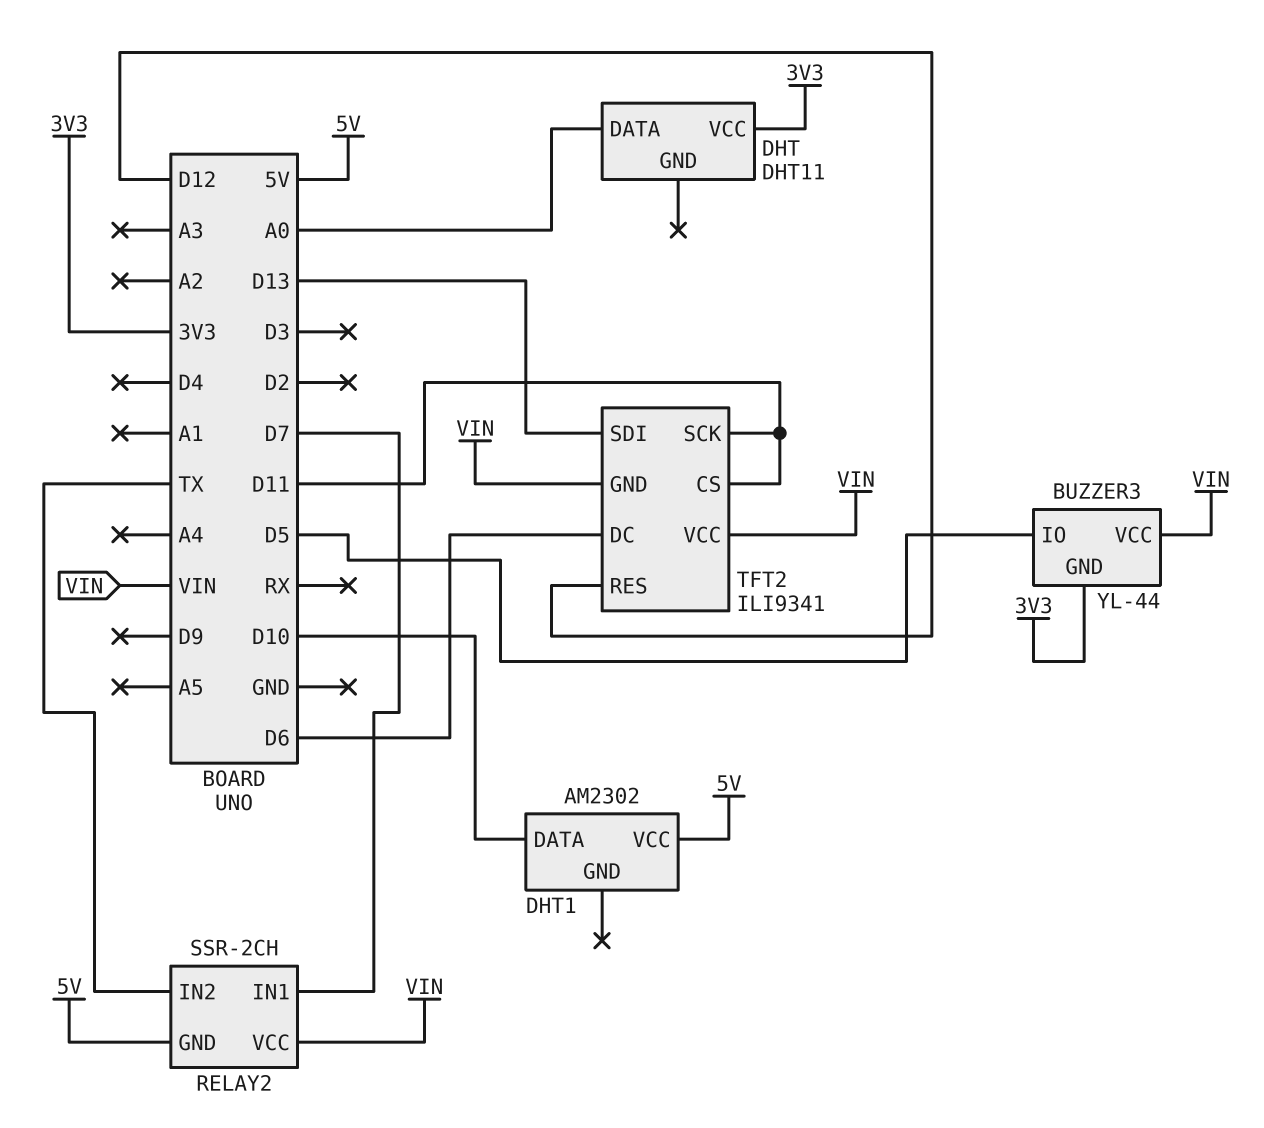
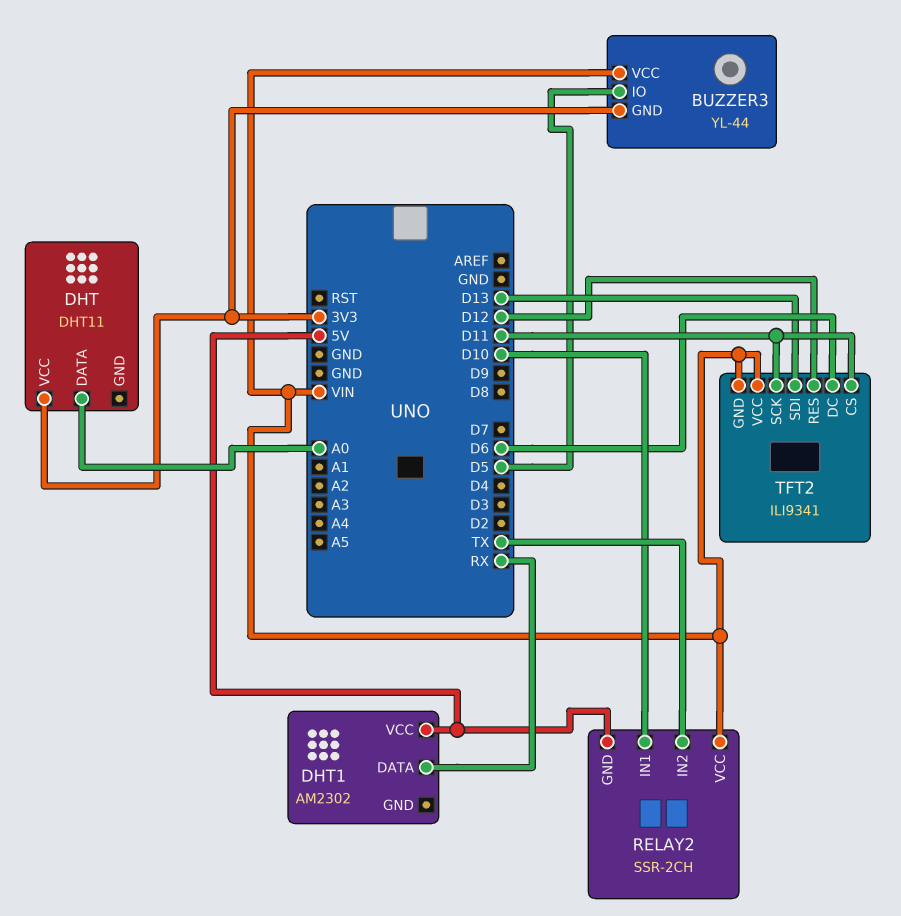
DHT1 pin DATA: D10 -> RX
RELAY2 pin IN1: D7 -> D10

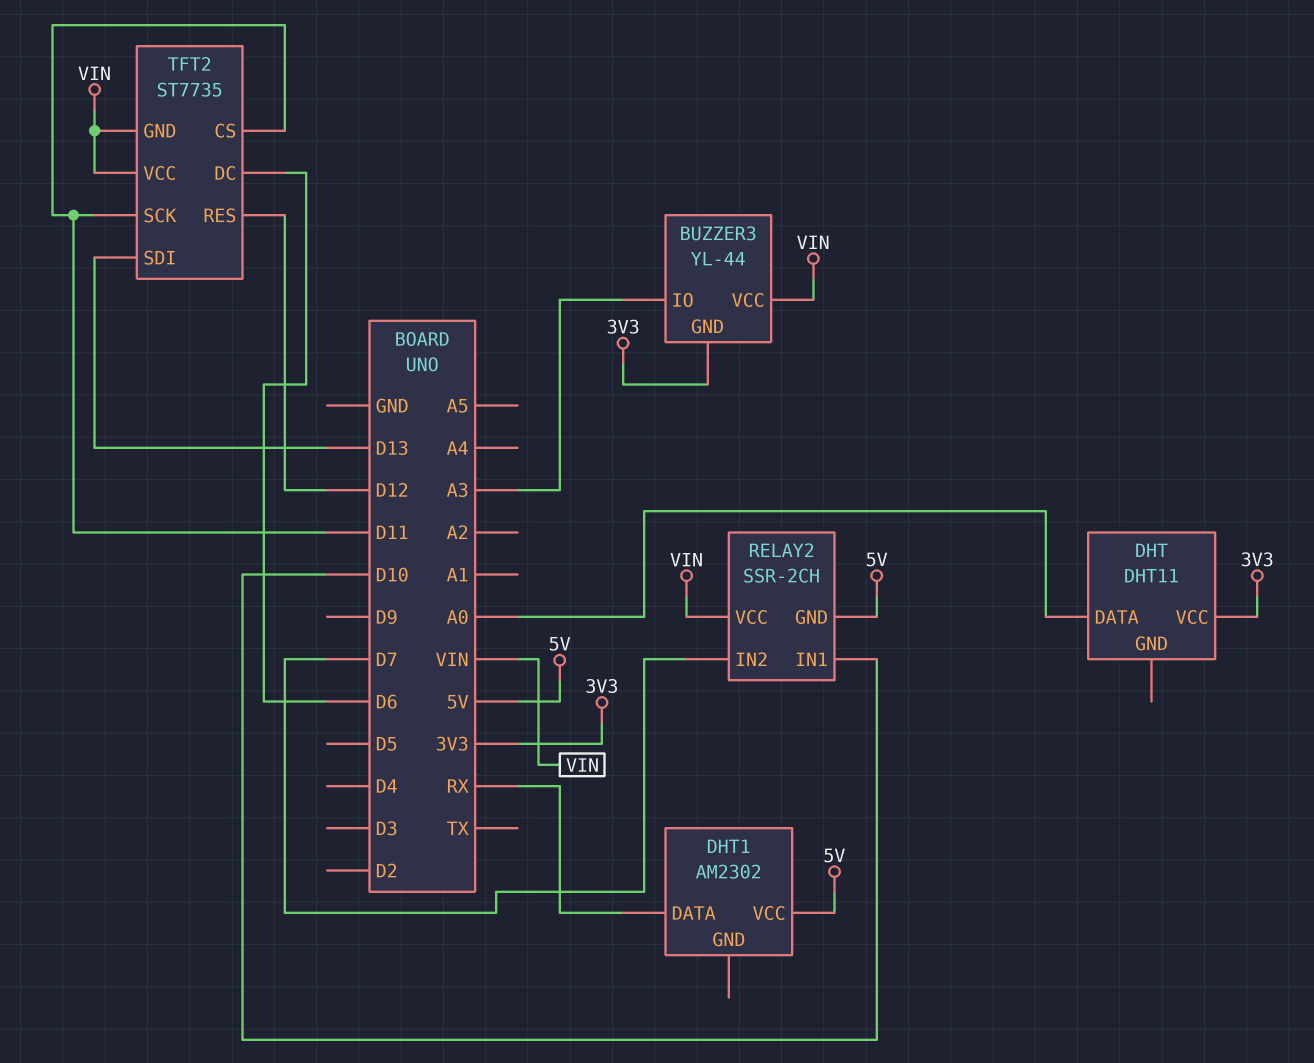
BUZZER3 pin IO: D5 -> A3
RELAY2 pin IN2: TX -> D7
TFT2: ILI9341 -> ST7735

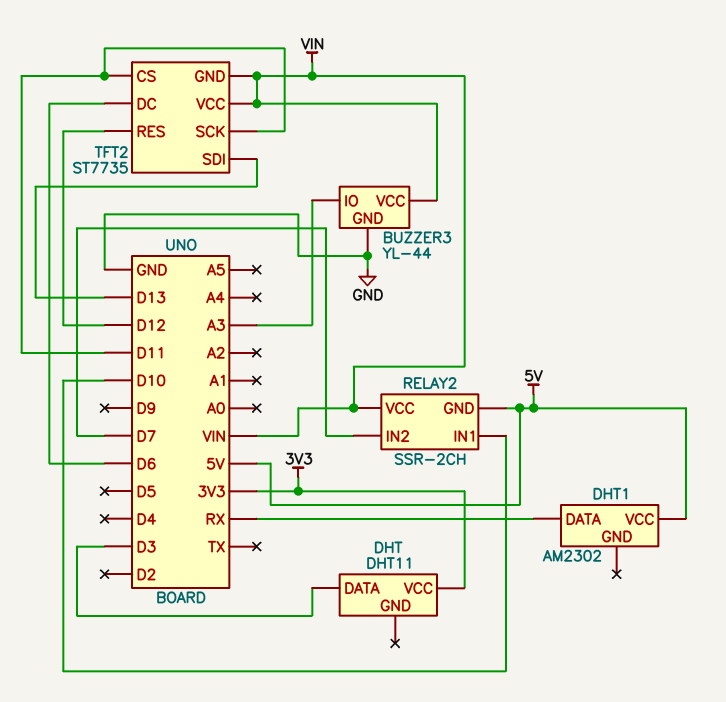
BUZZER3 pin GND: 3V3 -> GND
DHT pin DATA: A0 -> D3

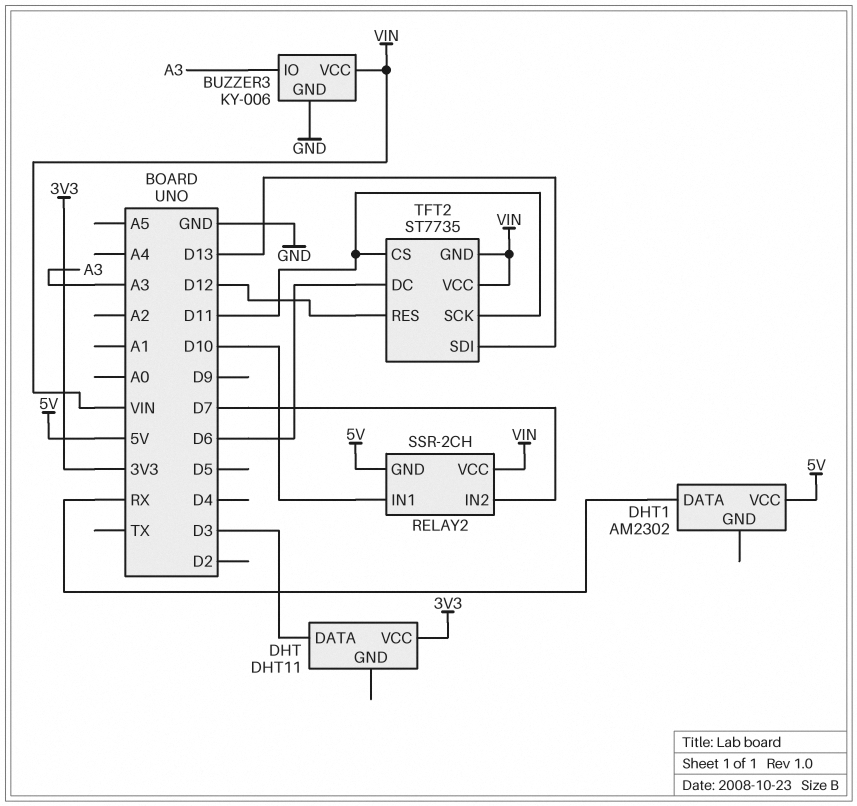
BUZZER3: YL-44 -> KY-006

